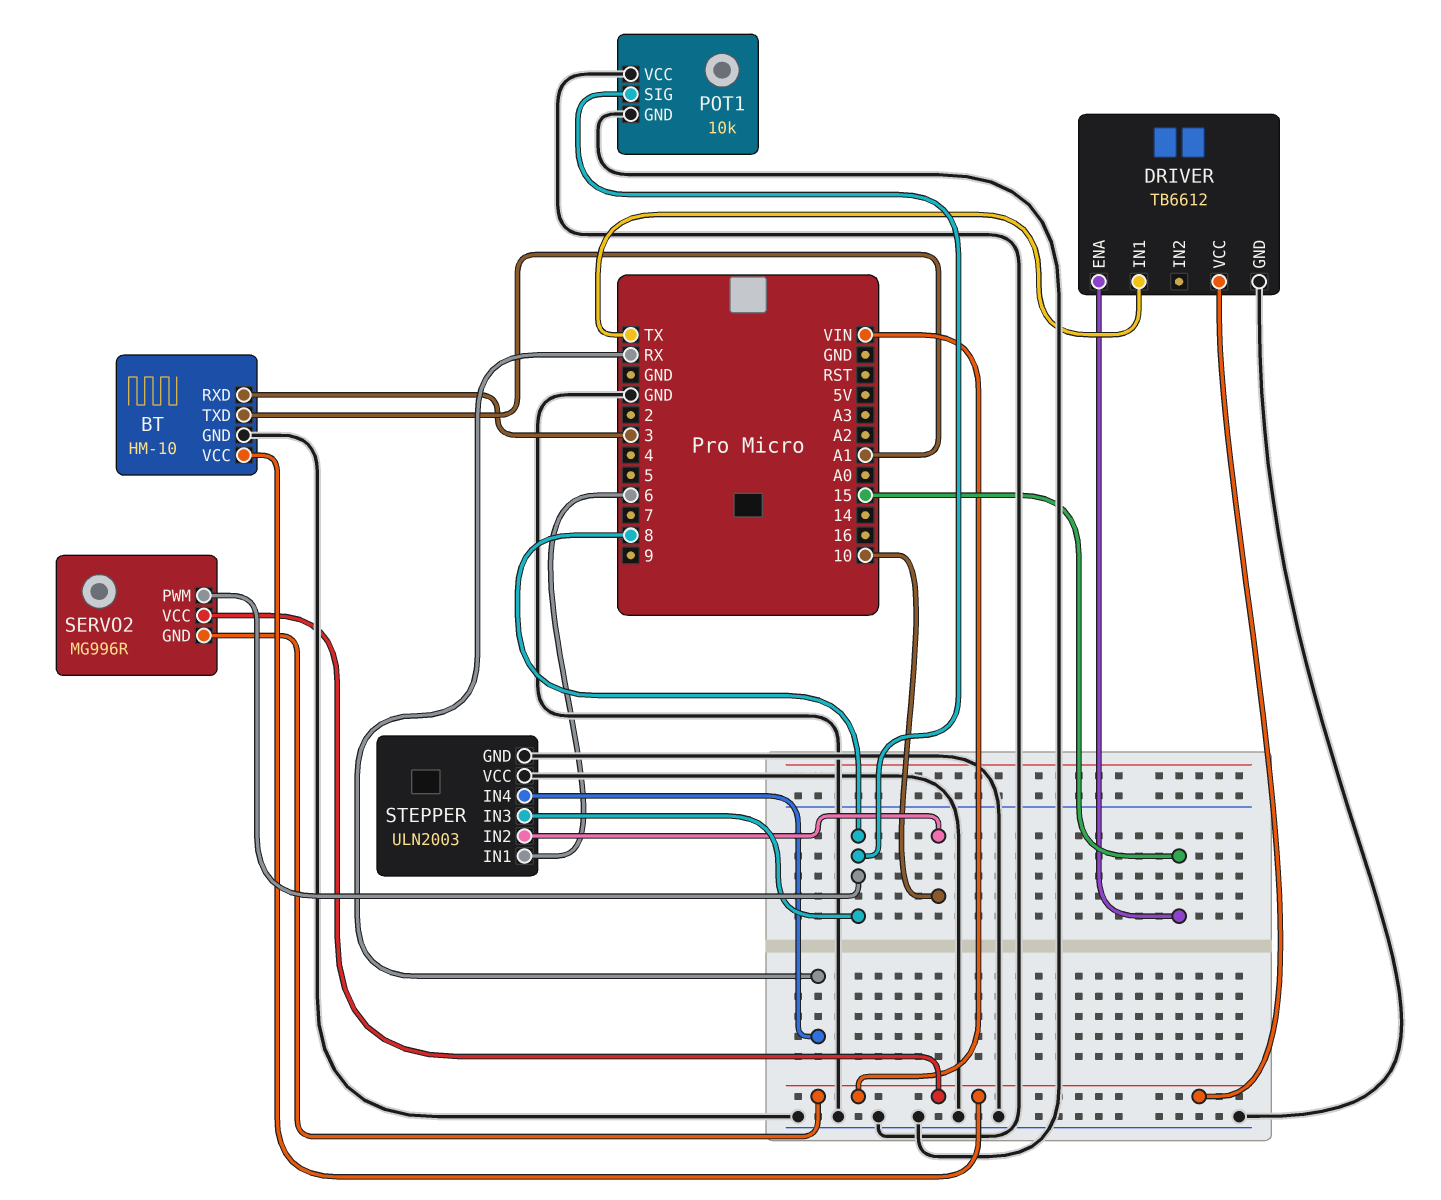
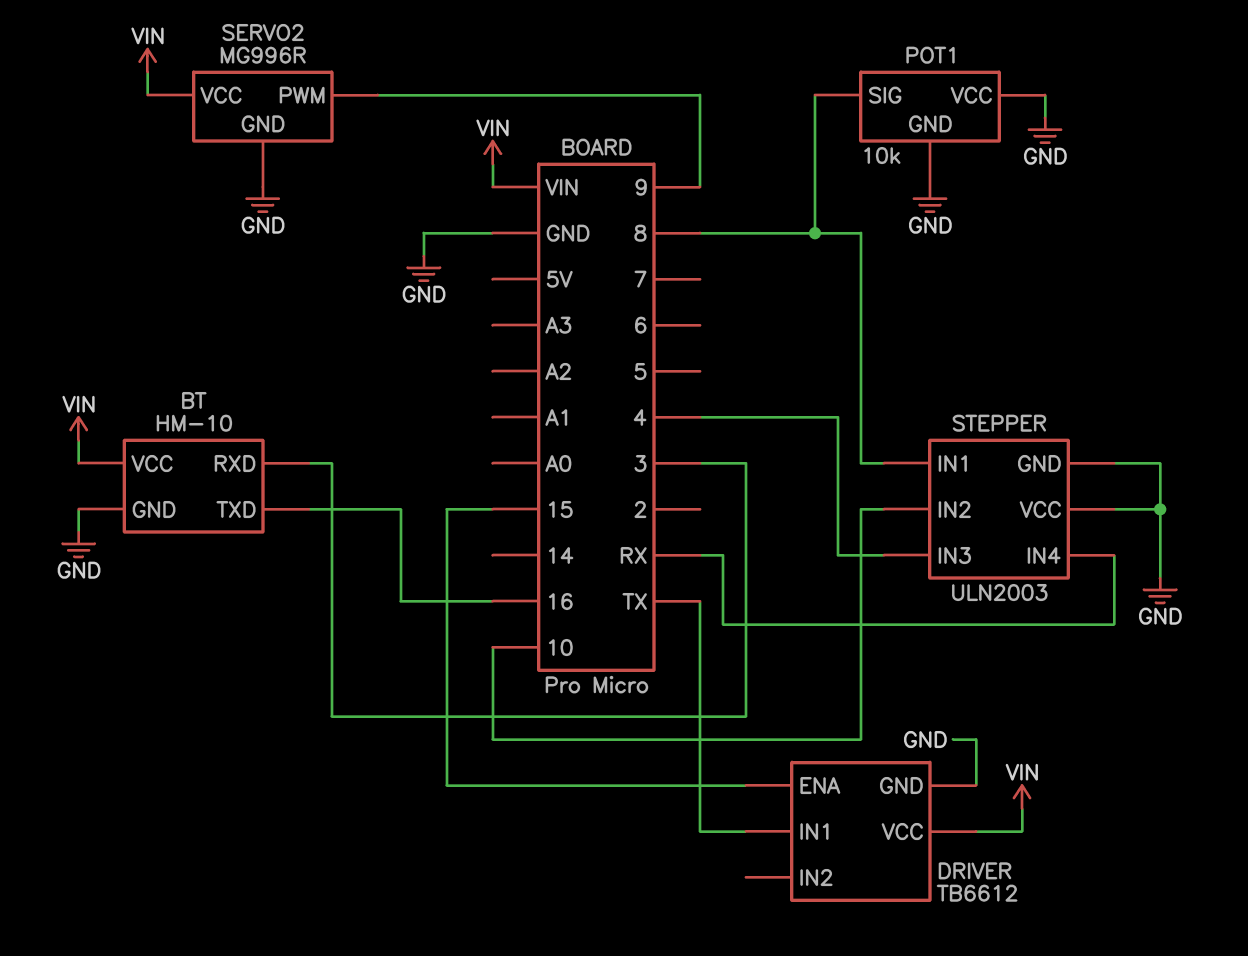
BT pin TXD: A1 -> 16
SERVO2 pin GND: VIN -> GND
SERVO2 pin PWM: 8 -> 9
STEPPER pin IN1: 6 -> 8
STEPPER pin IN3: 8 -> 4

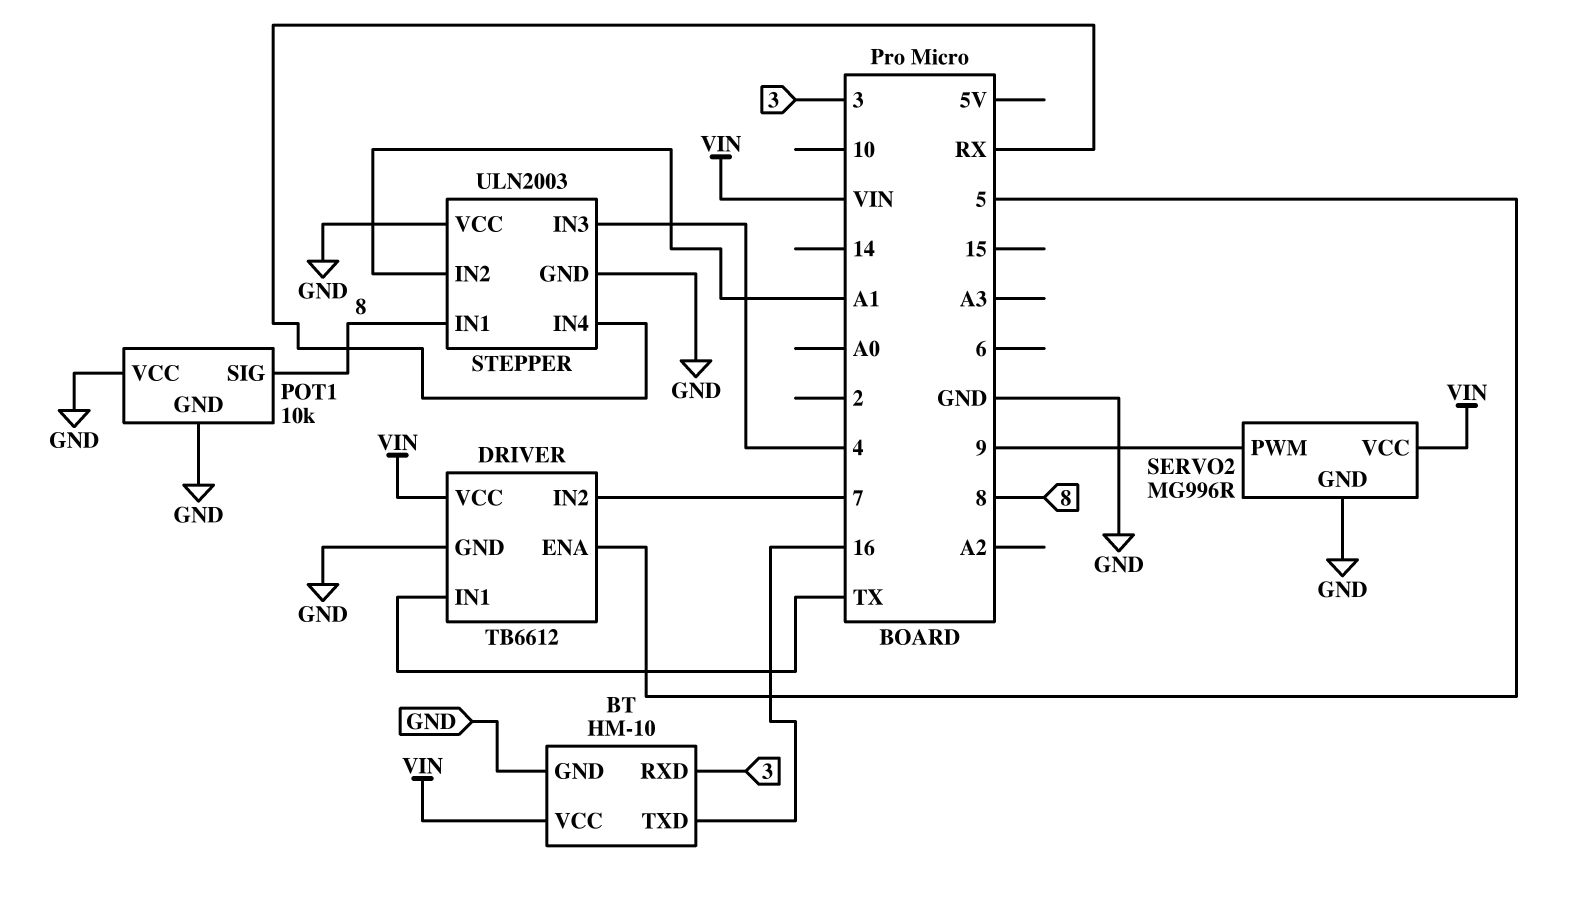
DRIVER pin ENA: 15 -> 5
DRIVER pin IN2: none -> 7
STEPPER pin IN2: 10 -> A1

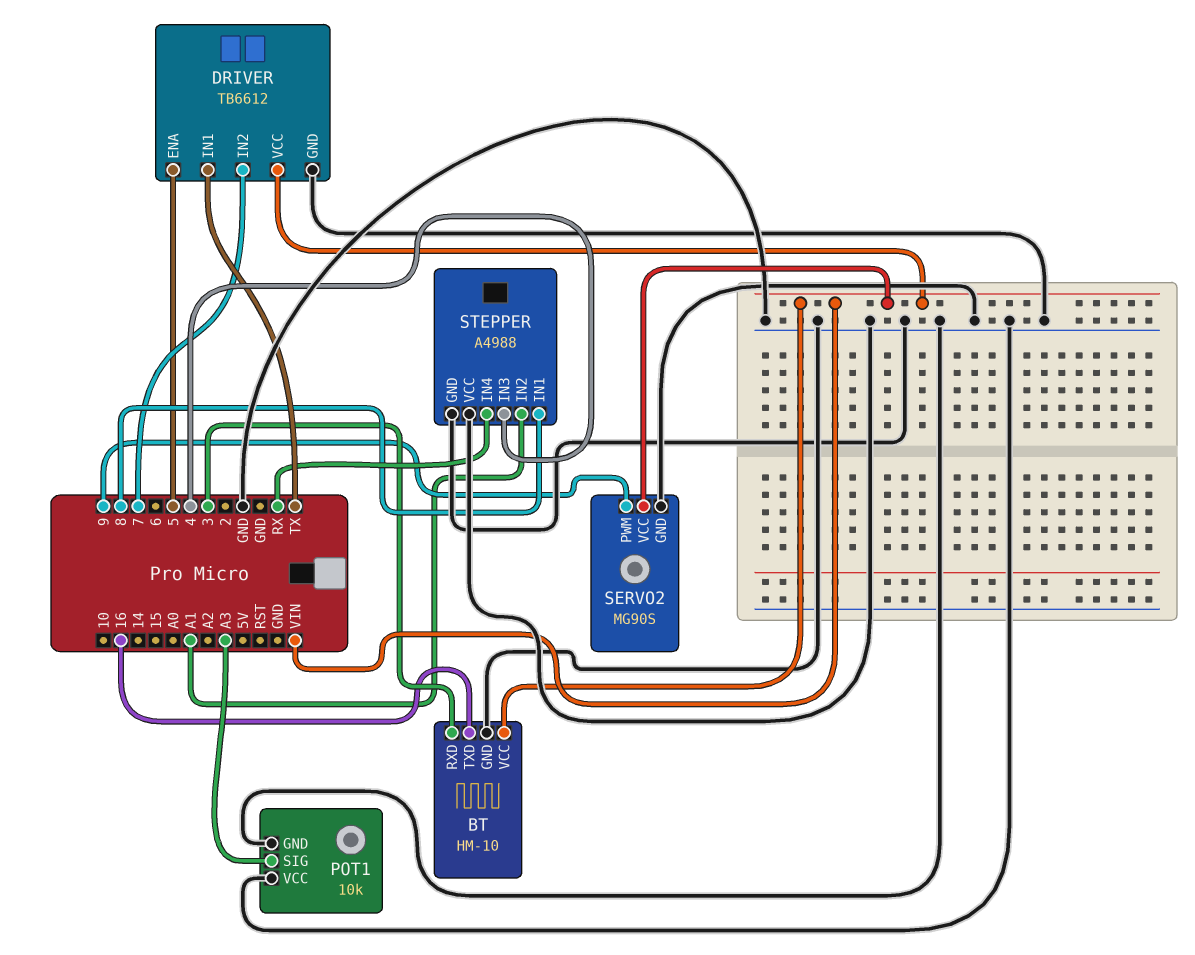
POT1 pin SIG: 8 -> A3
SERVO2: MG996R -> MG90S
STEPPER: ULN2003 -> A4988

